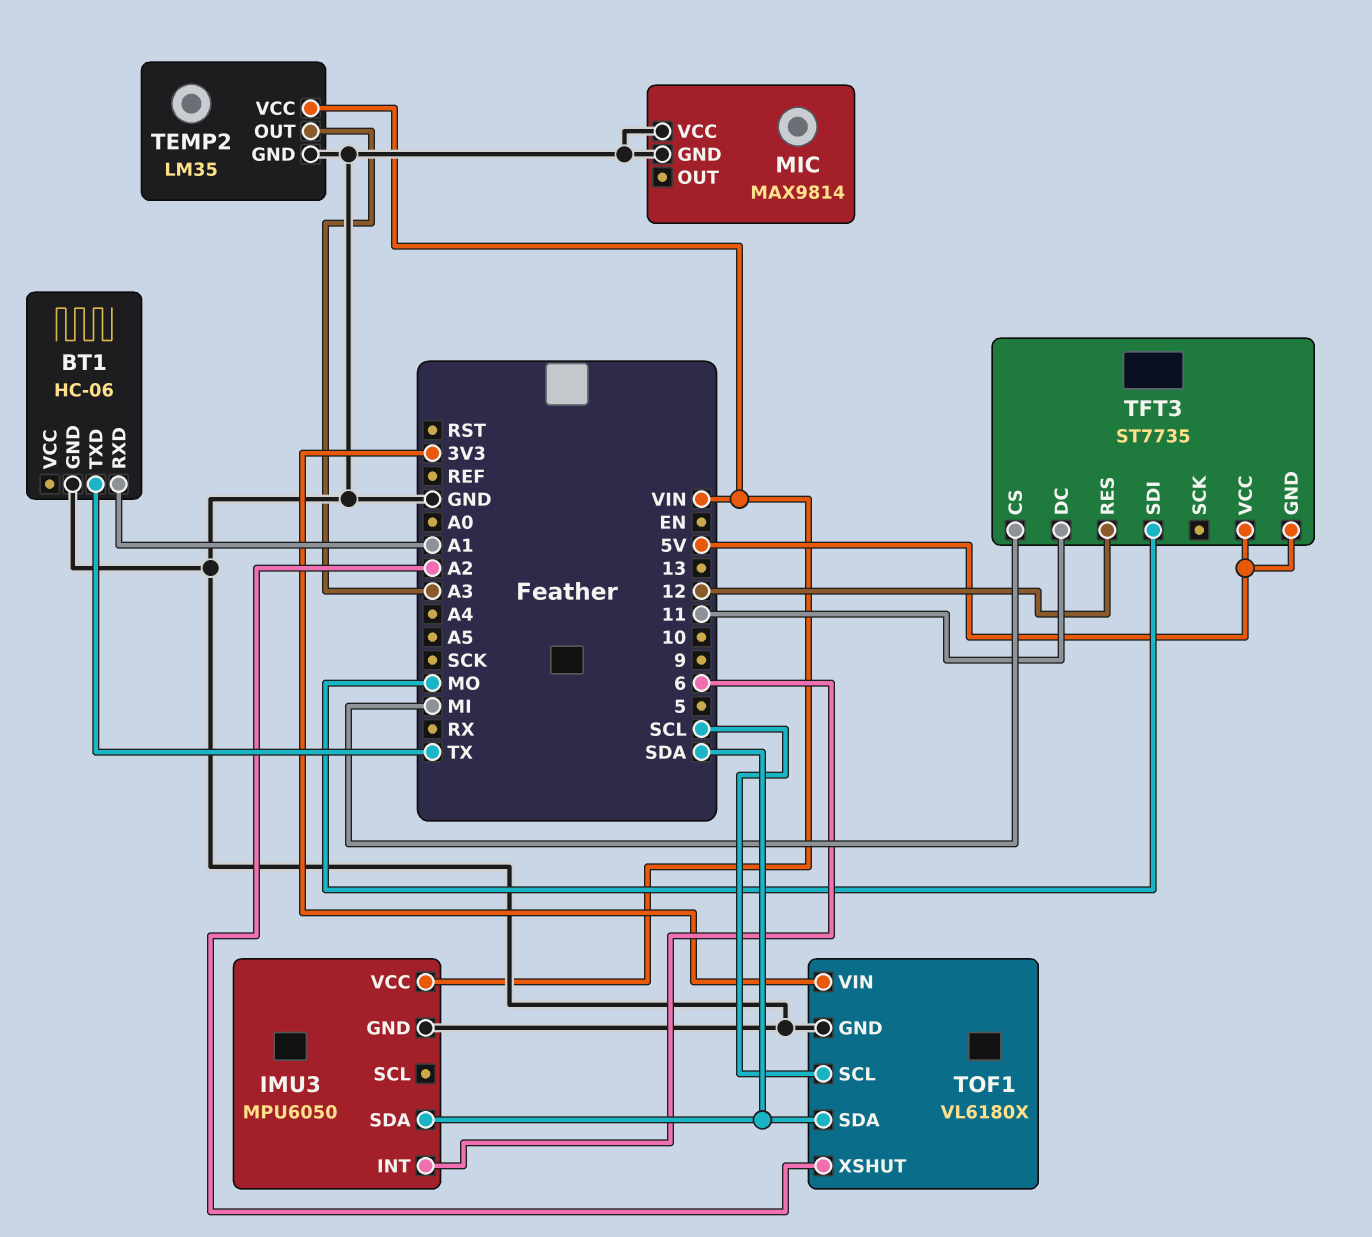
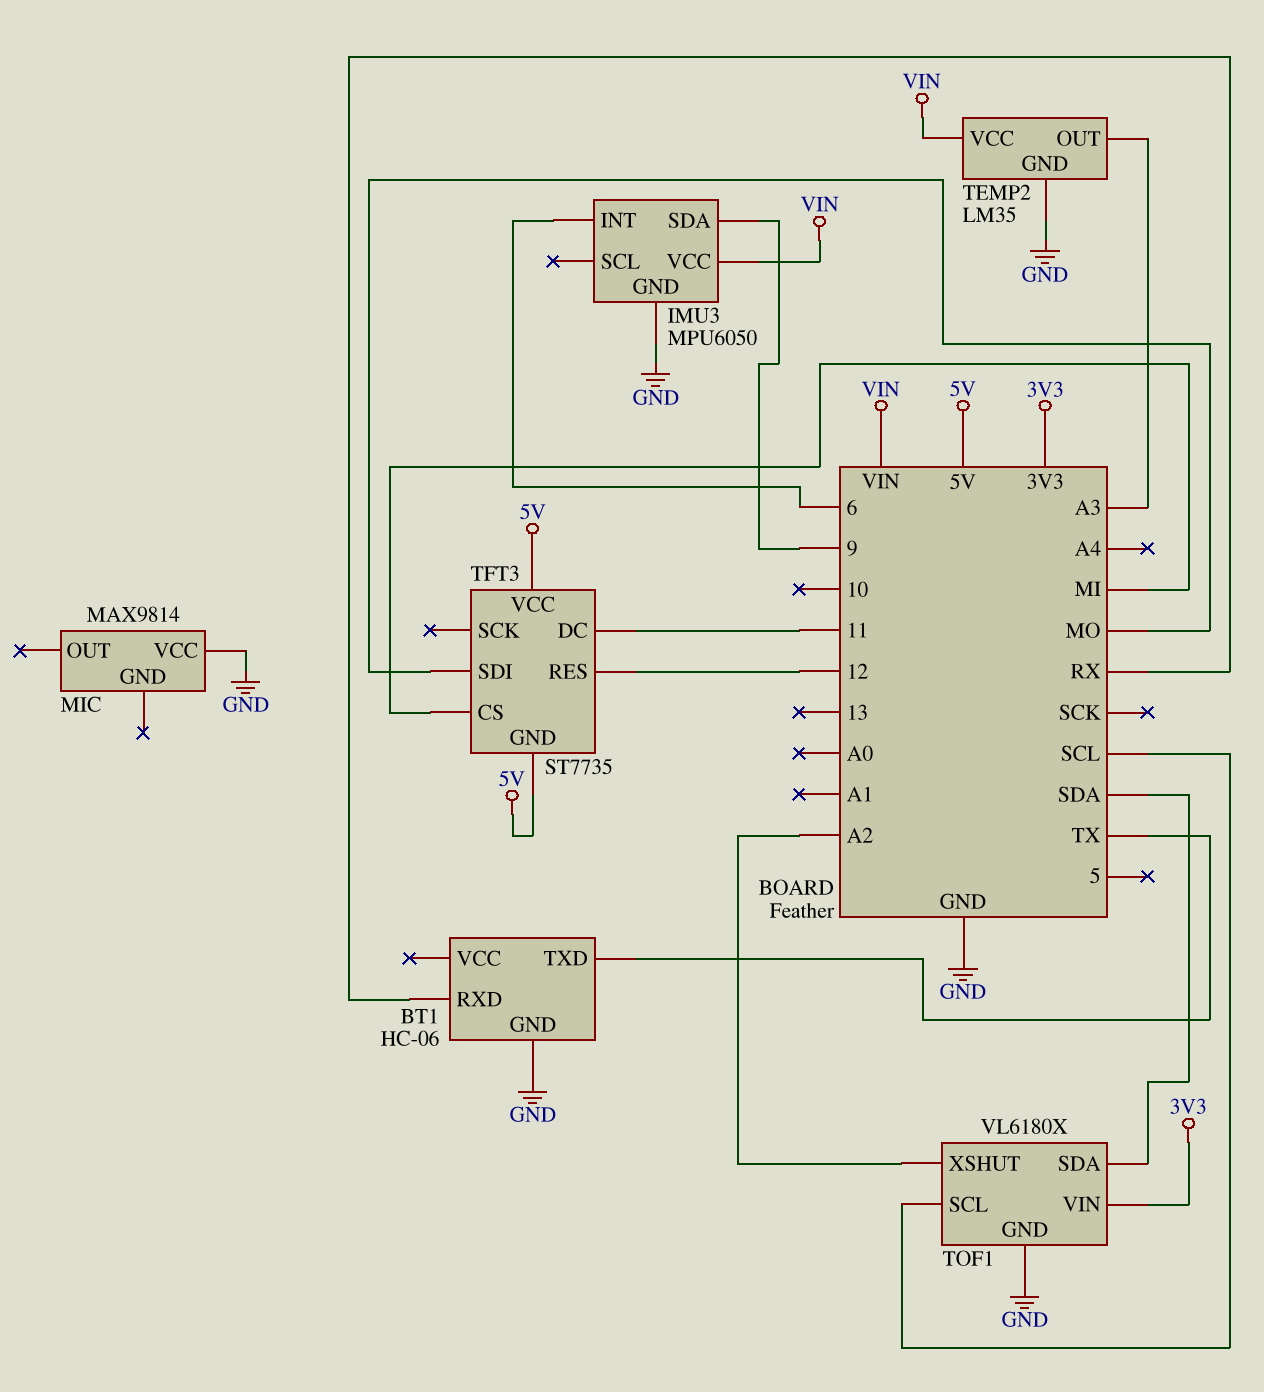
BT1 pin RXD: A1 -> RX
IMU3 pin SDA: SDA -> 9
MIC pin GND: GND -> none

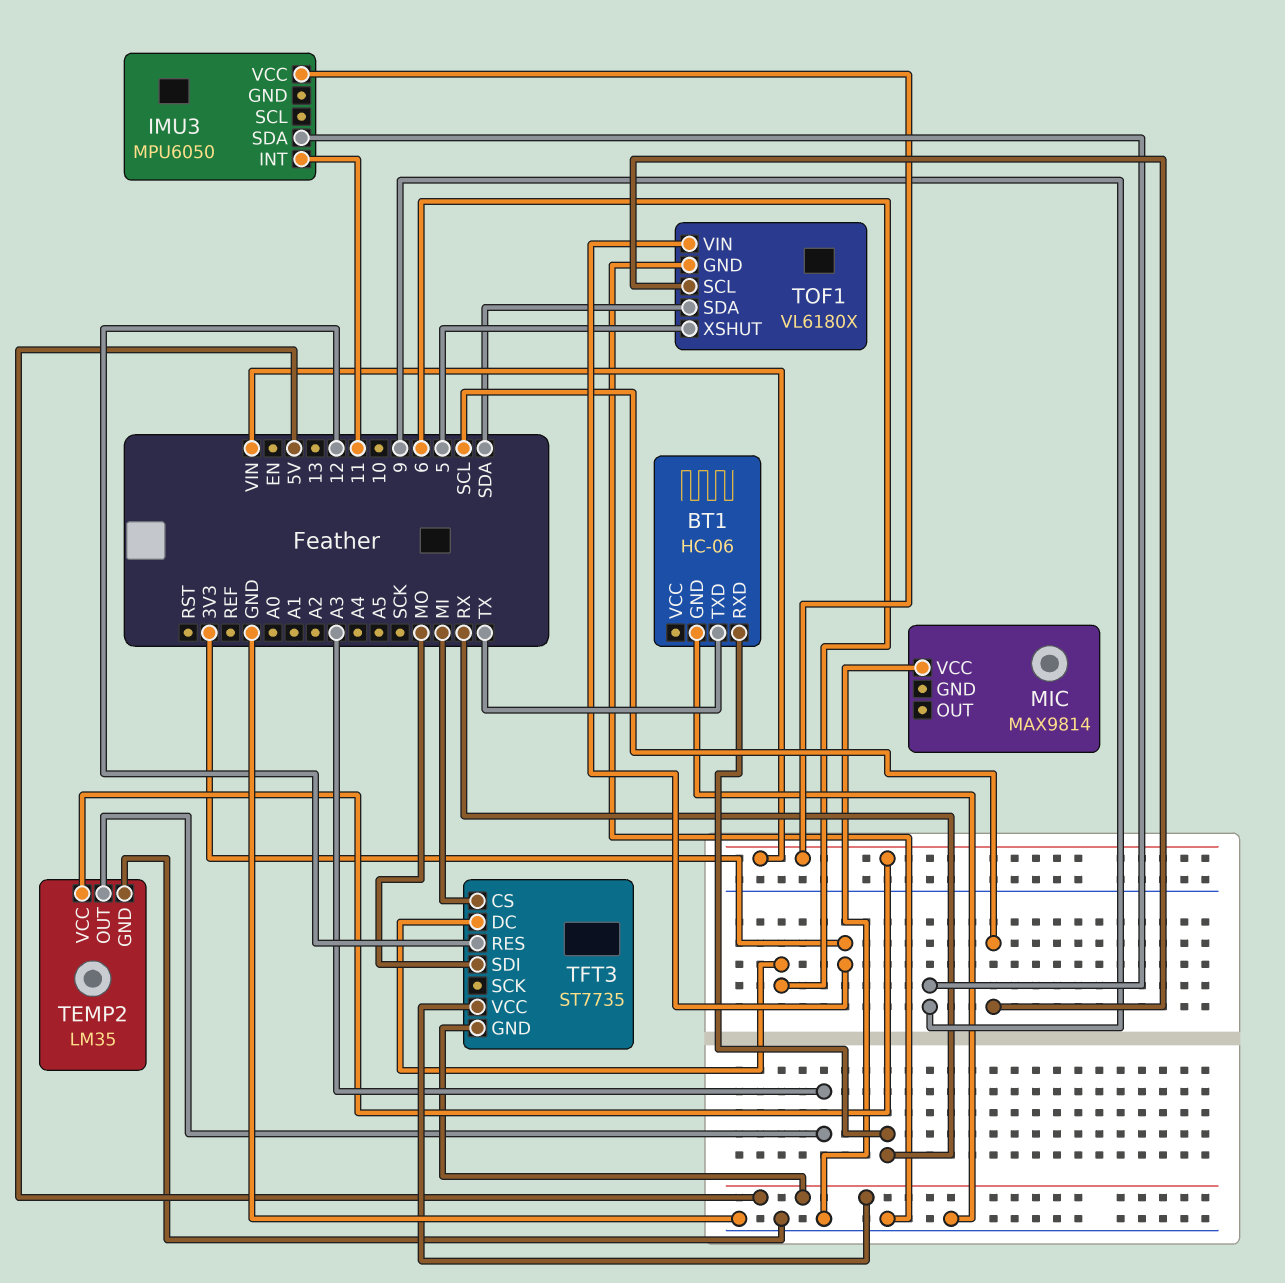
IMU3 pin GND: GND -> none
IMU3 pin INT: 6 -> 11
TFT3 pin DC: 11 -> 6
TOF1 pin XSHUT: A2 -> 5

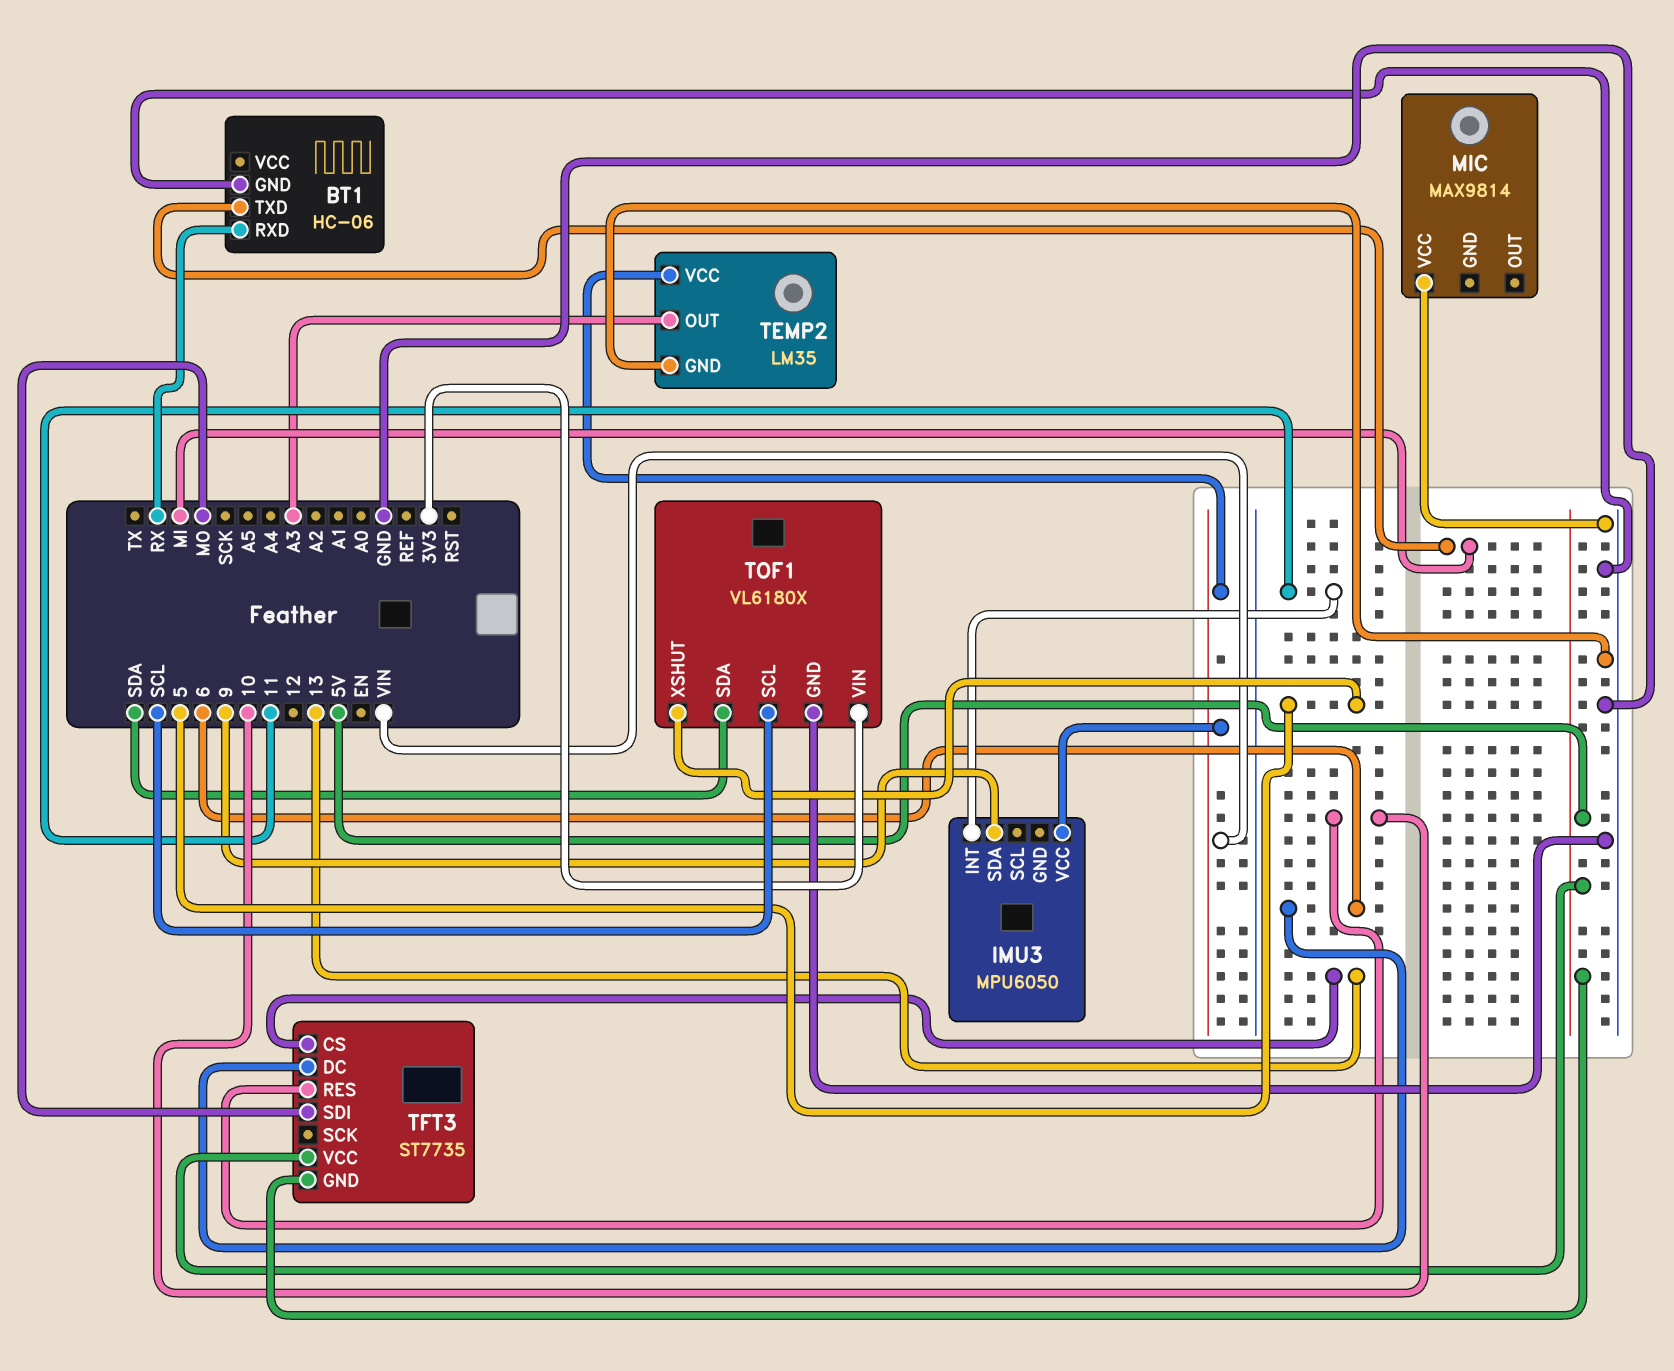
BT1 pin TXD: TX -> MI
TFT3 pin CS: MI -> 13
TFT3 pin RES: 12 -> 10

